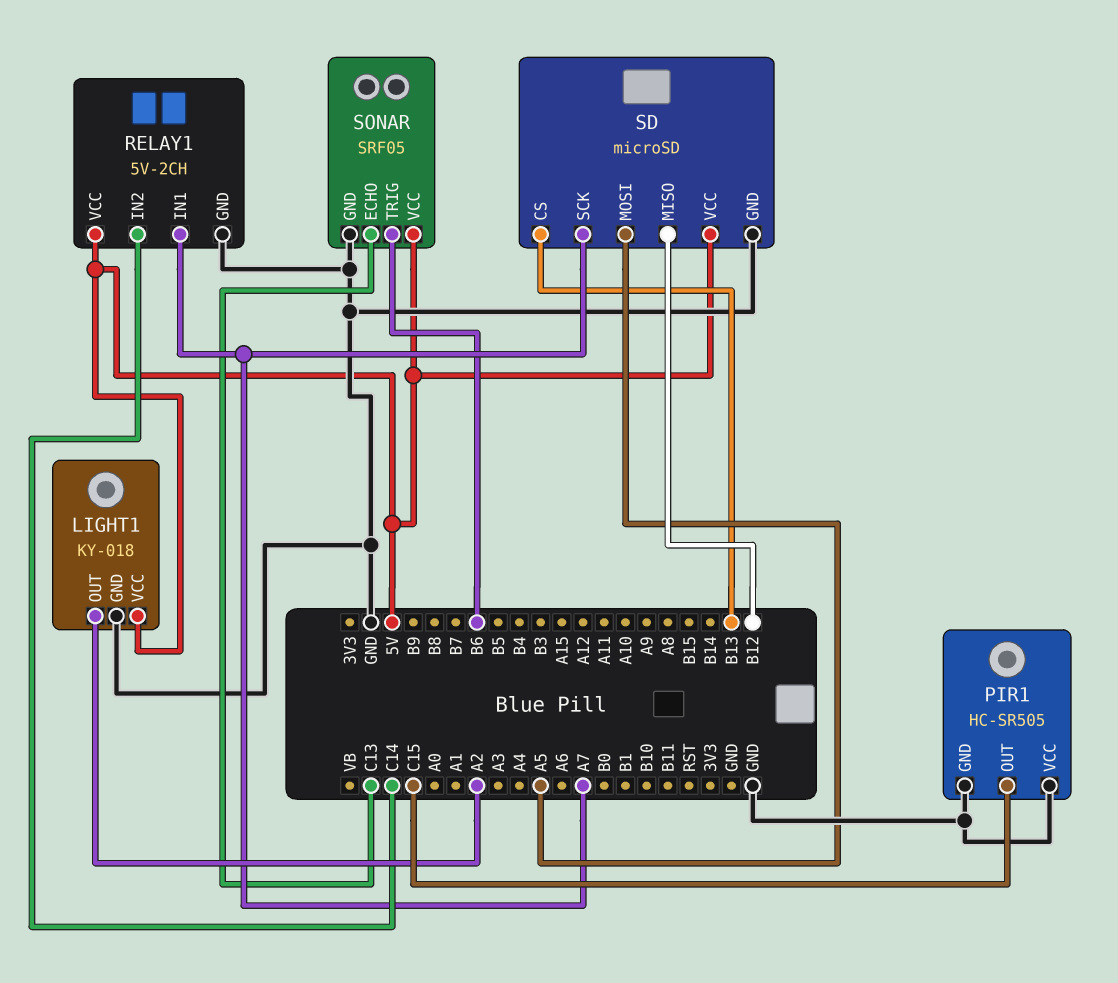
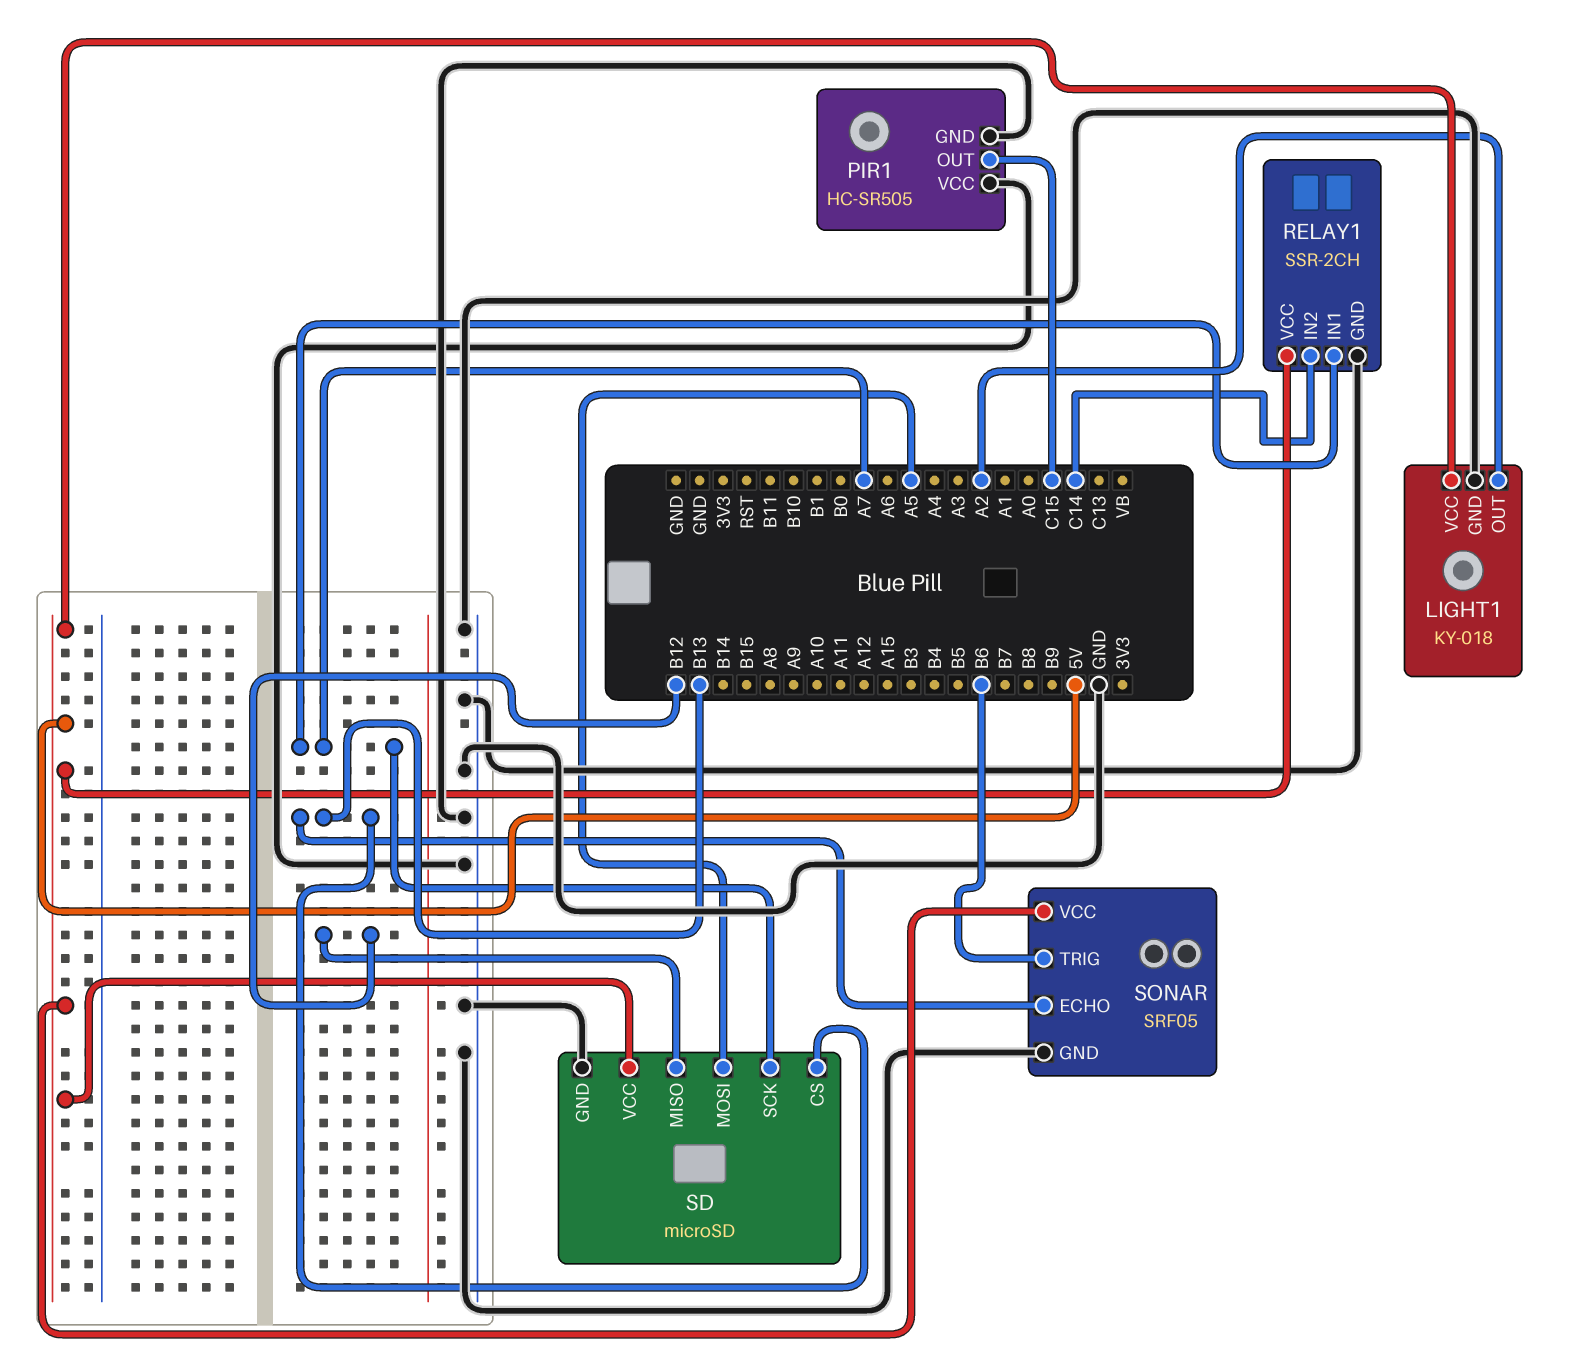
RELAY1: 5V-2CH -> SSR-2CH
SONAR pin ECHO: C13 -> B13

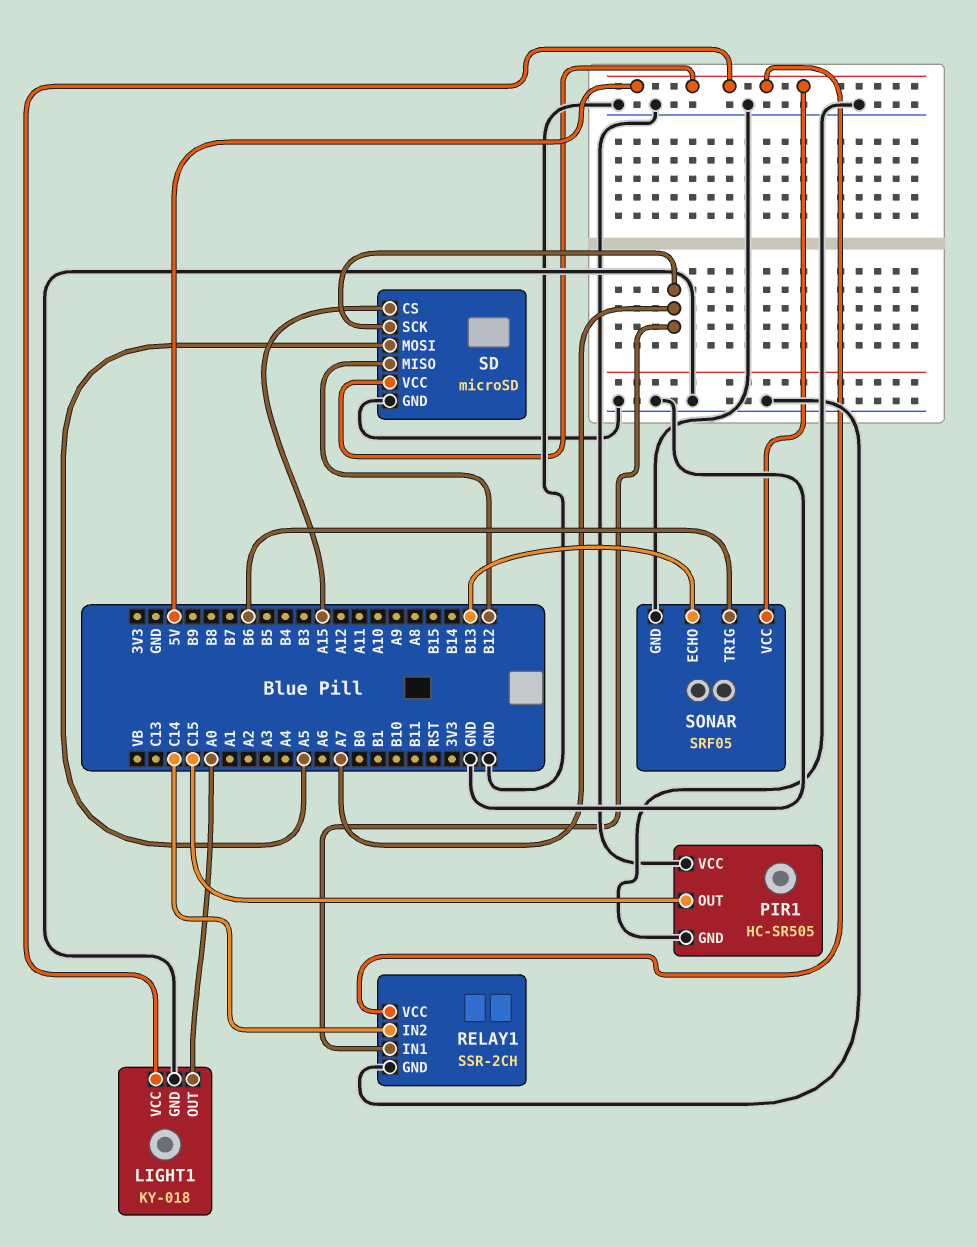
LIGHT1 pin OUT: A2 -> A0
SD pin CS: B13 -> A15

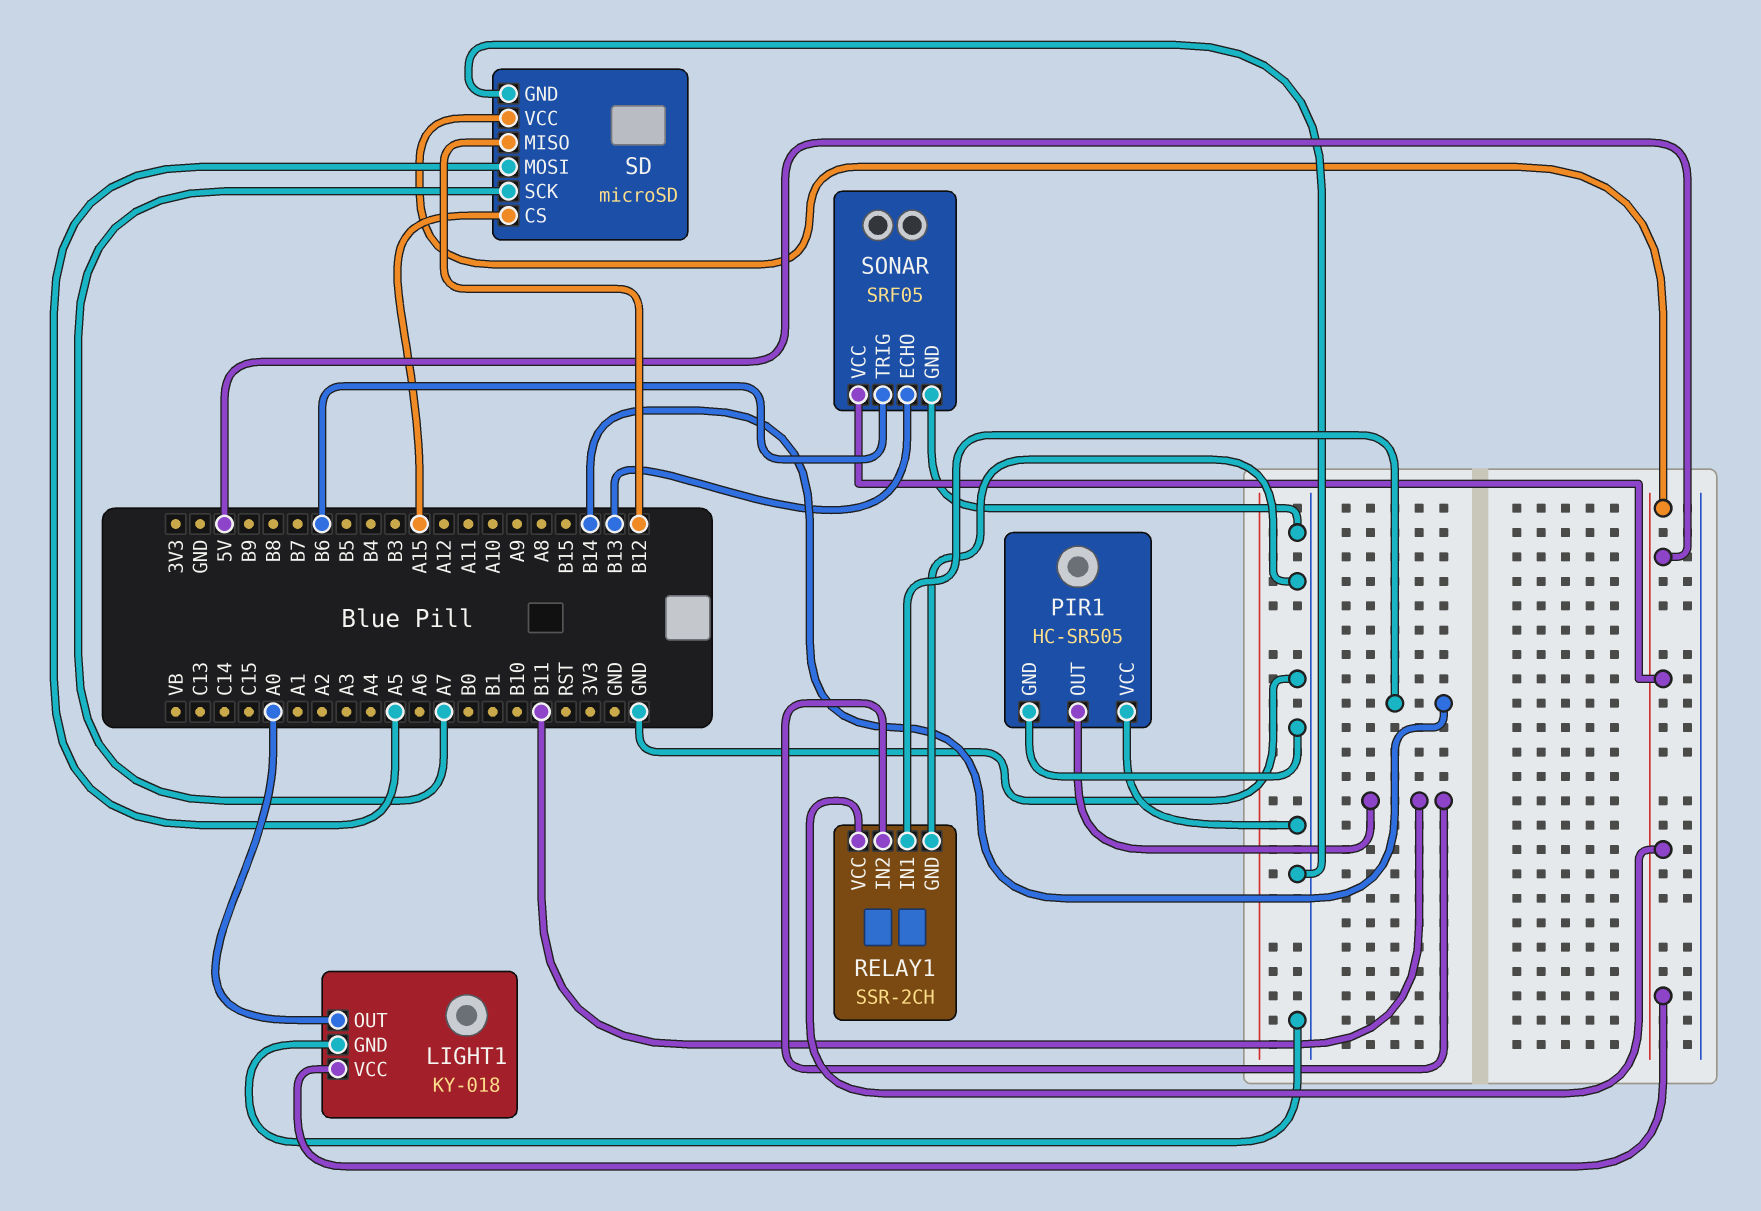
PIR1 pin OUT: C15 -> B11
RELAY1 pin IN1: A7 -> B14
RELAY1 pin IN2: C14 -> B11

